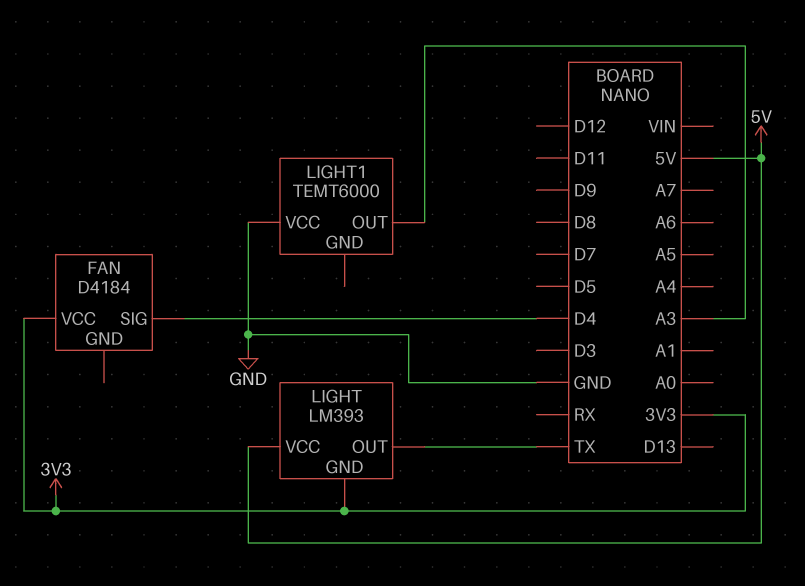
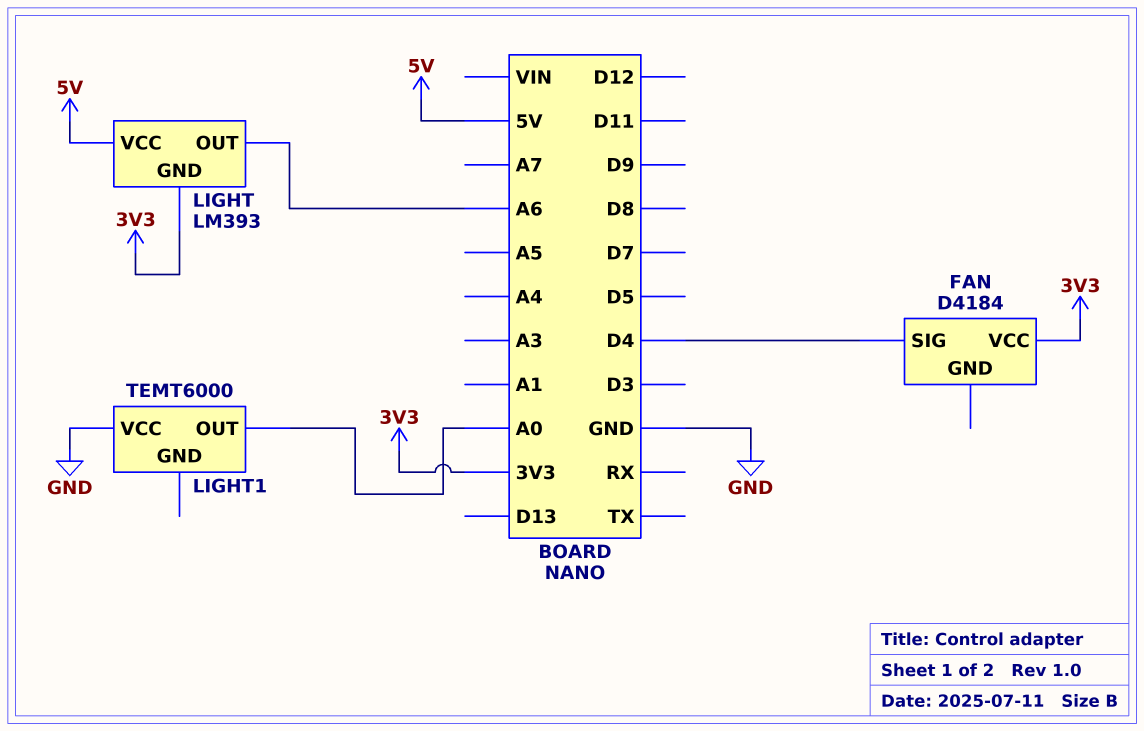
LIGHT pin OUT: TX -> A6
LIGHT1 pin OUT: A3 -> A0

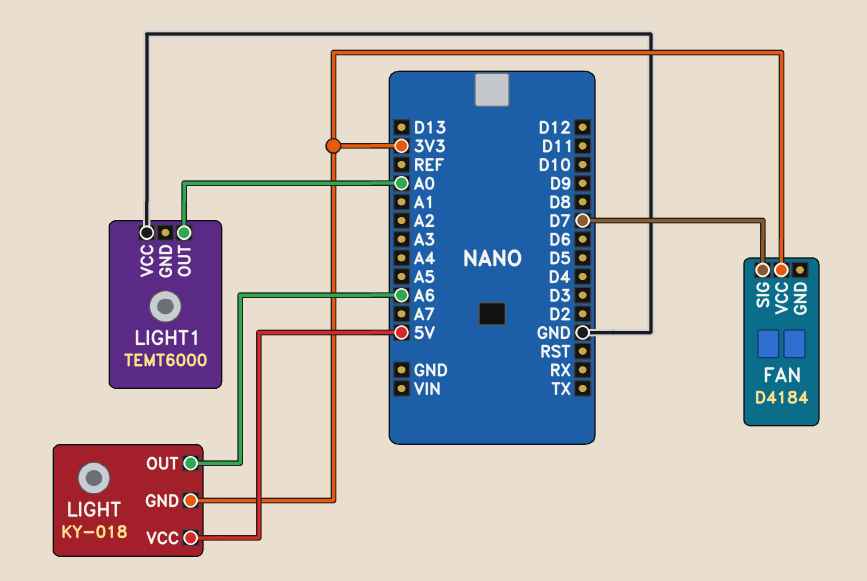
FAN pin SIG: D4 -> D7
LIGHT: LM393 -> KY-018

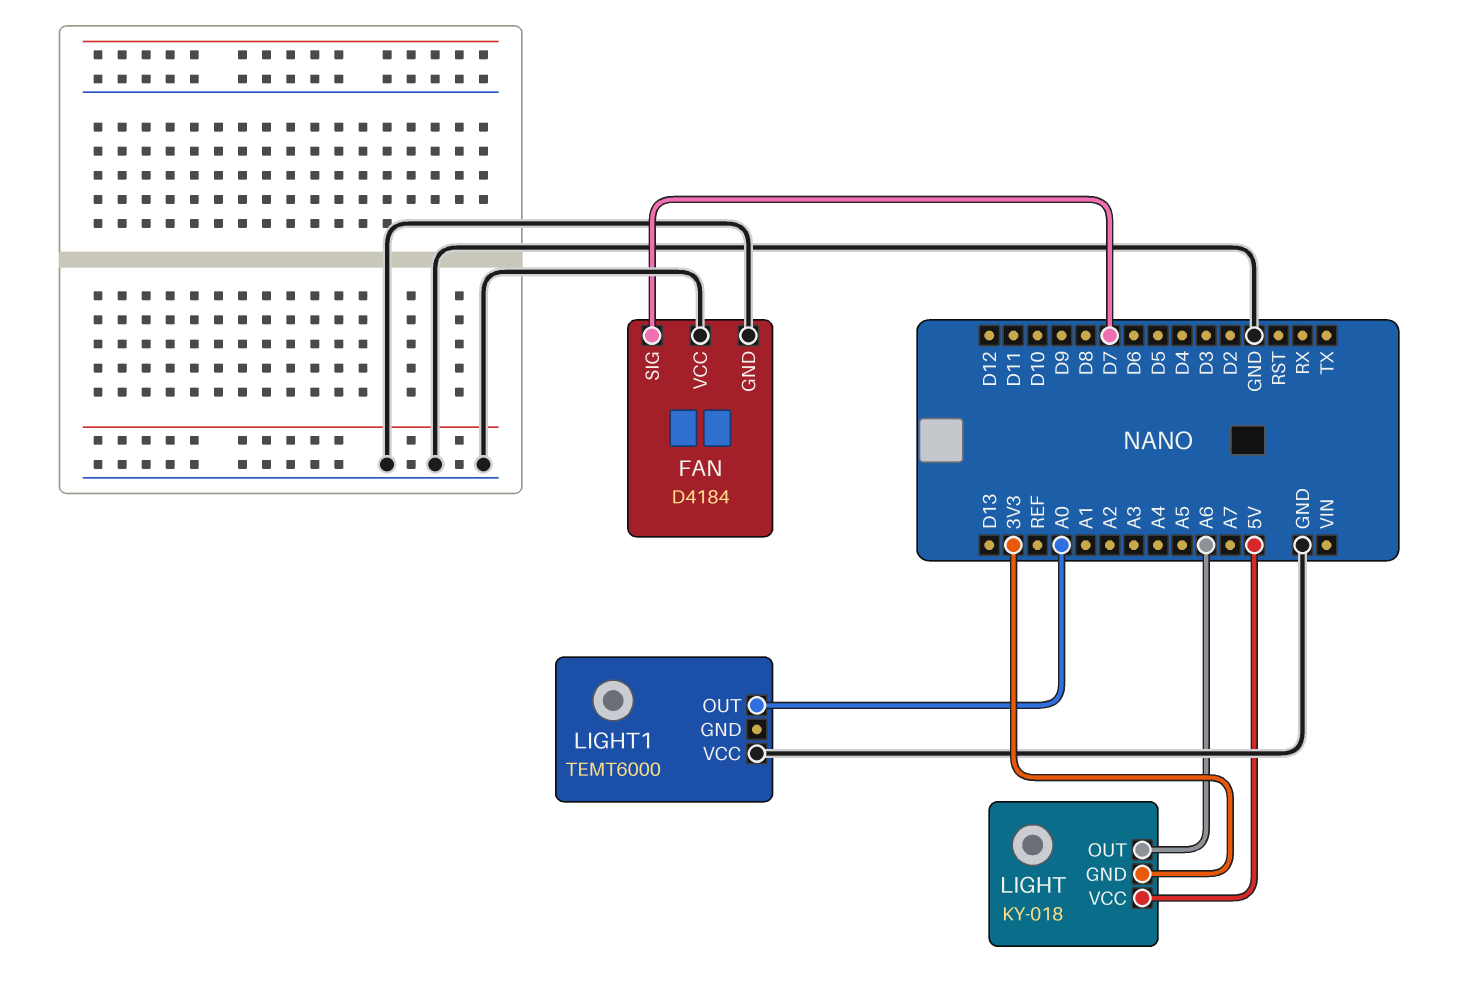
FAN pin GND: none -> GND
FAN pin VCC: 3V3 -> GND

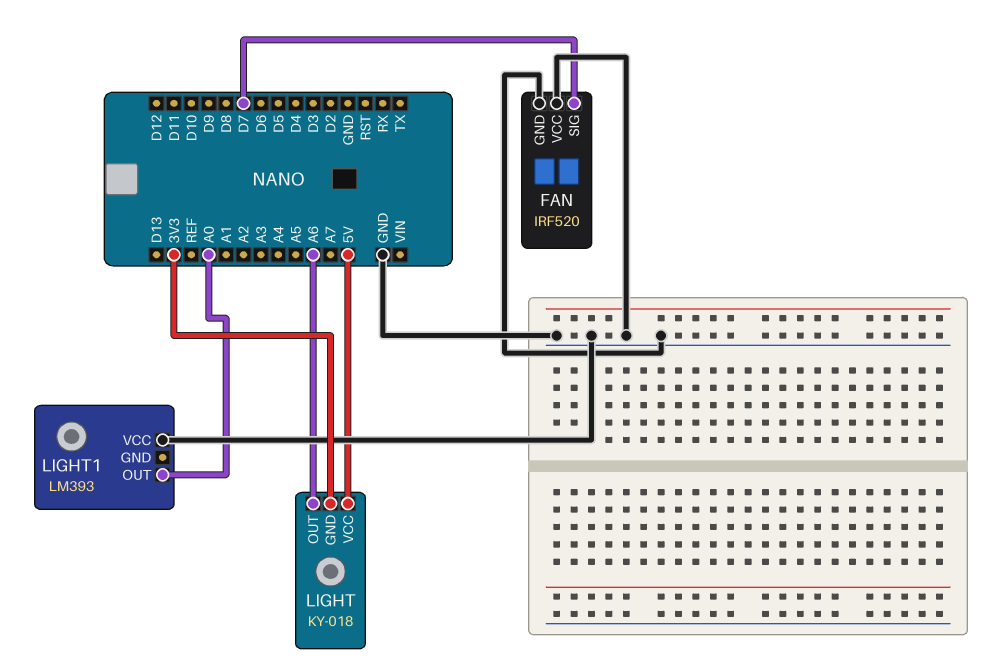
FAN: D4184 -> IRF520
LIGHT1: TEMT6000 -> LM393

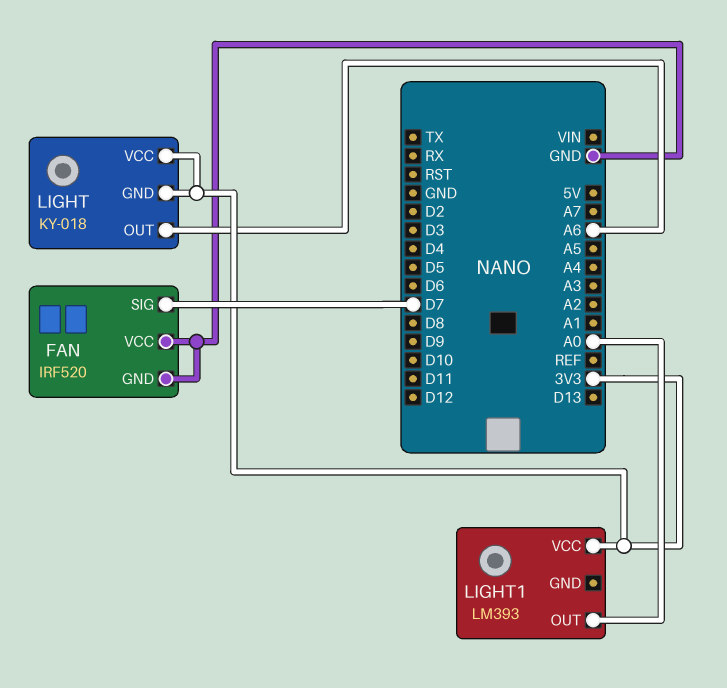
LIGHT pin VCC: 5V -> 3V3
LIGHT1 pin VCC: GND -> 3V3

